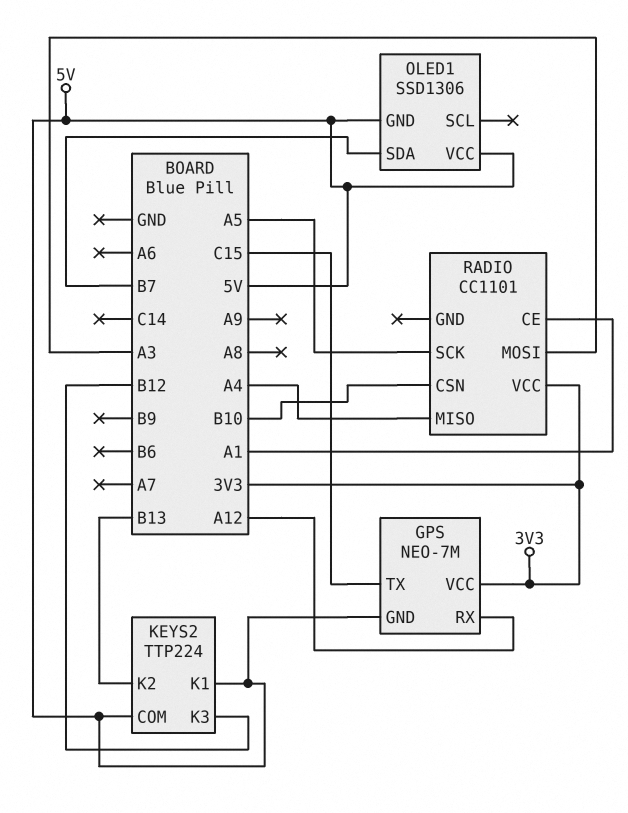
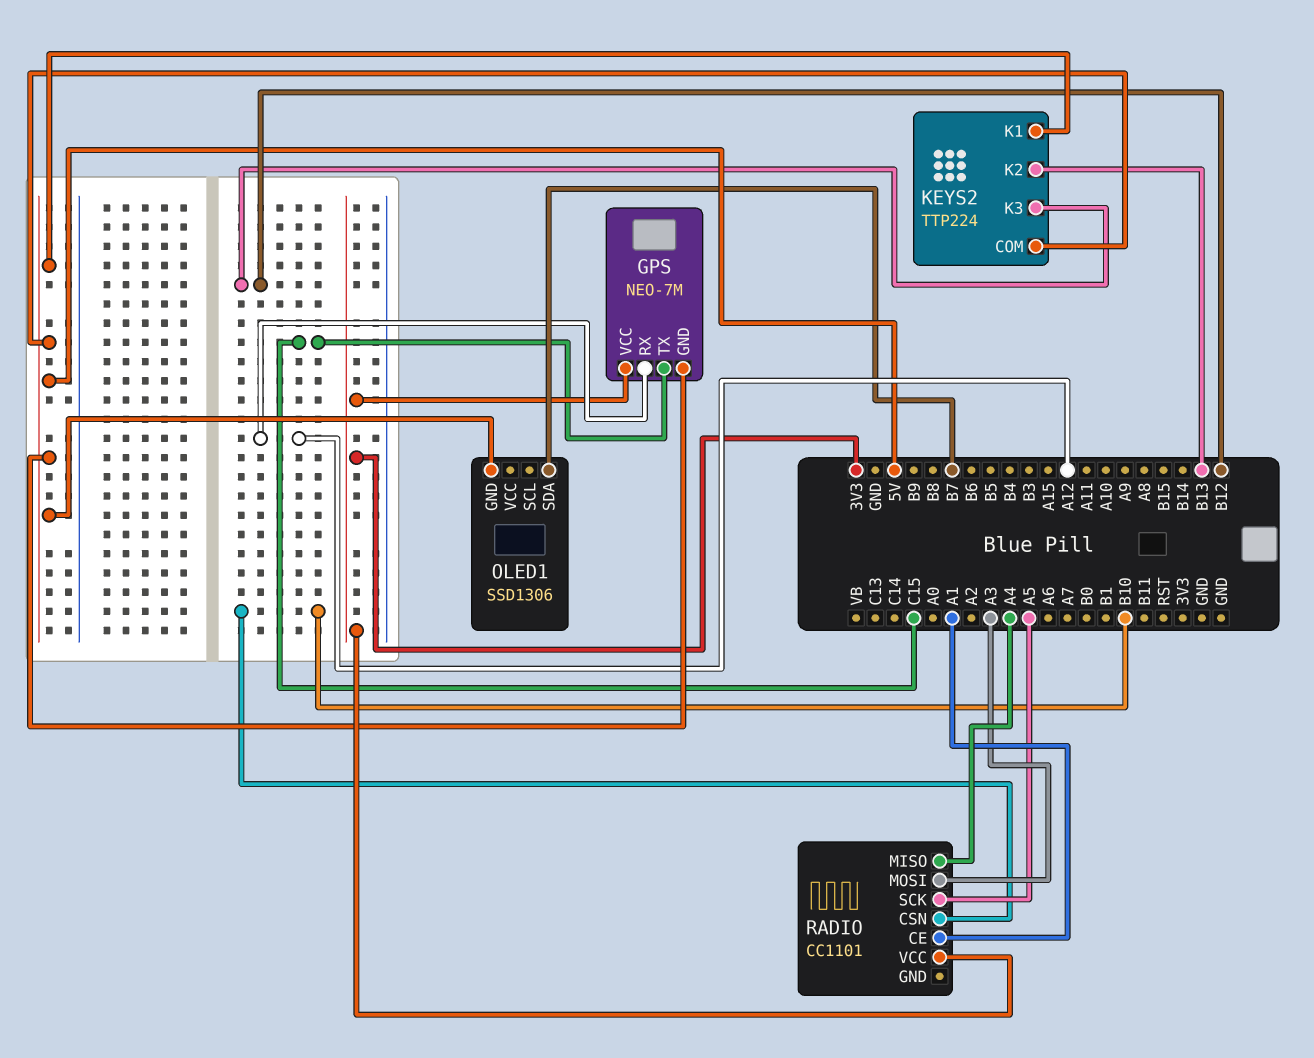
OLED1 pin VCC: 5V -> none

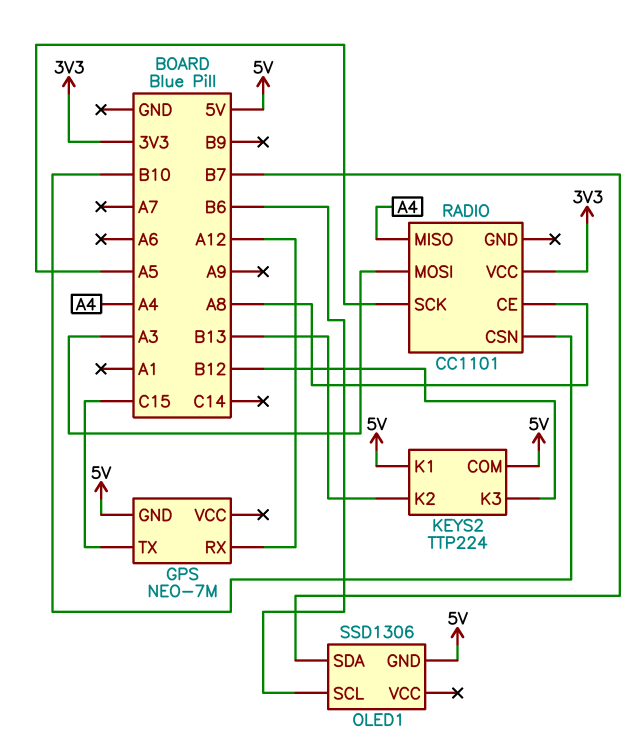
GPS pin VCC: 3V3 -> none
OLED1 pin SCL: none -> B6
RADIO pin CE: A1 -> A8

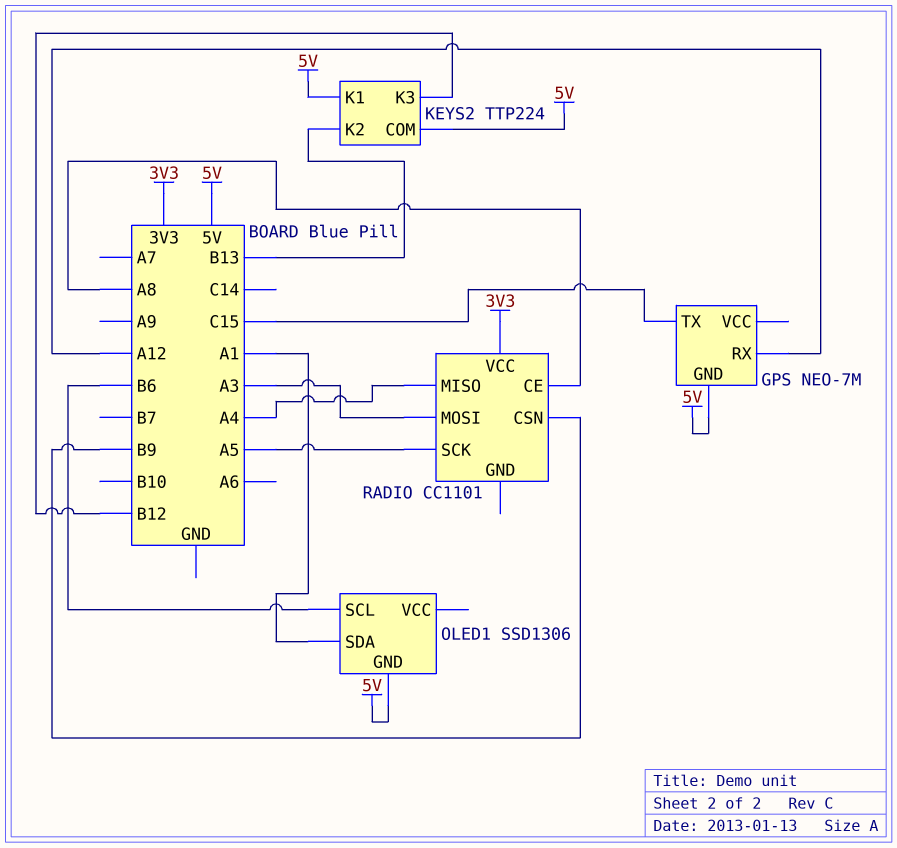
OLED1 pin SDA: B7 -> A1
RADIO pin CSN: B10 -> B9

